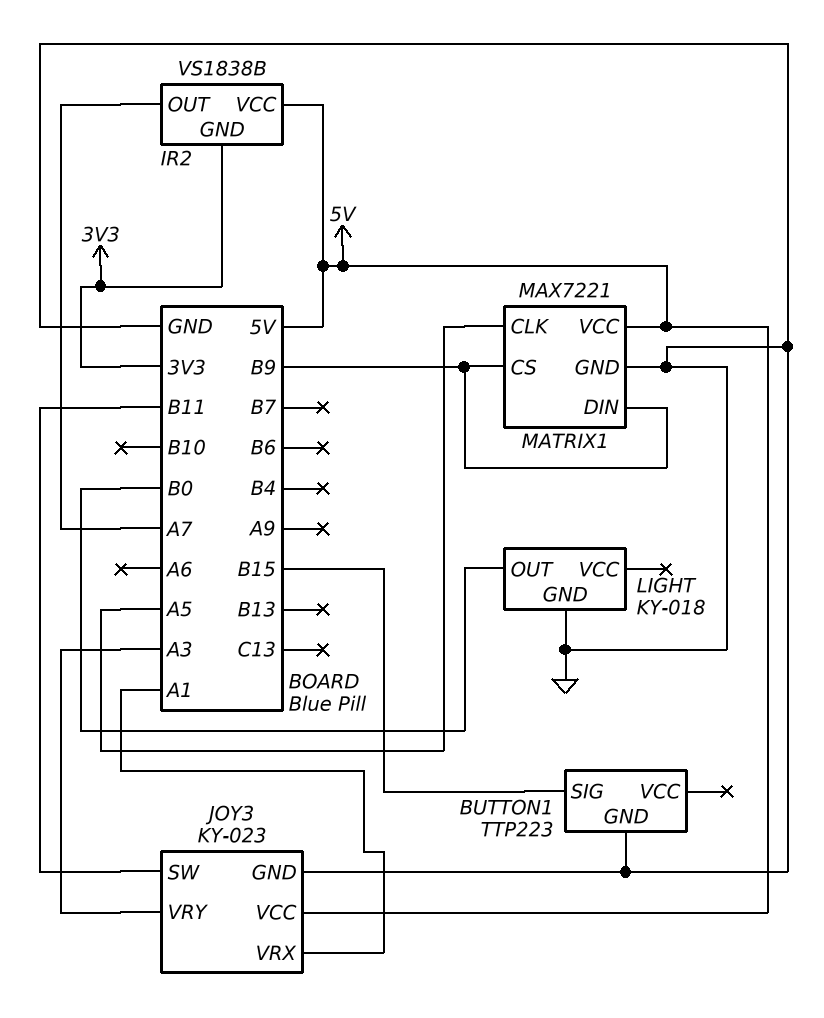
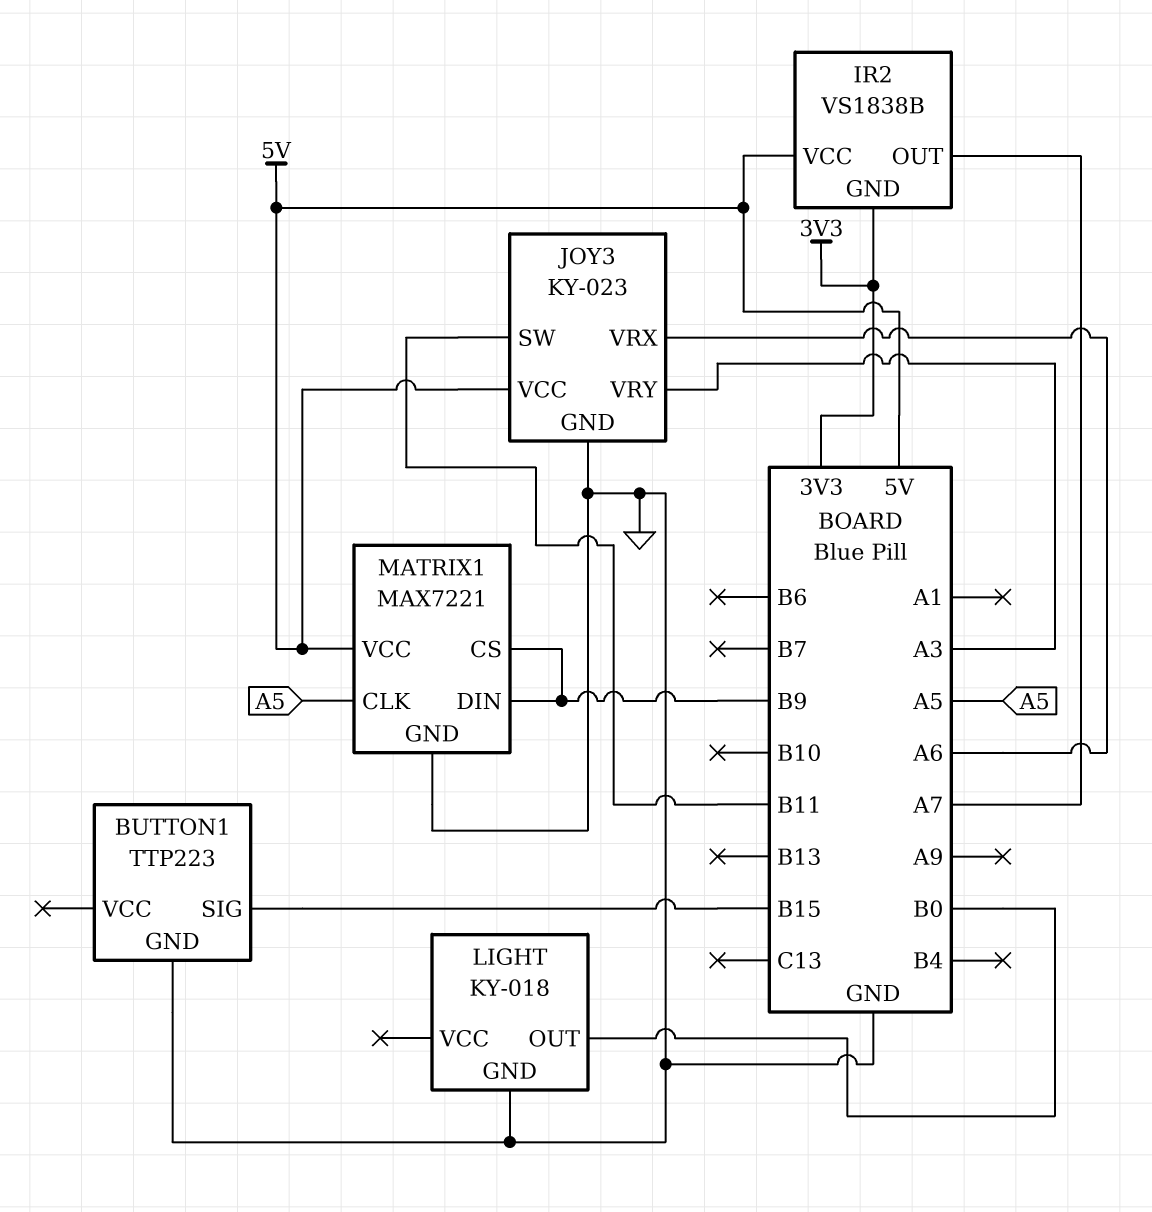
JOY3 pin VRX: A1 -> A6

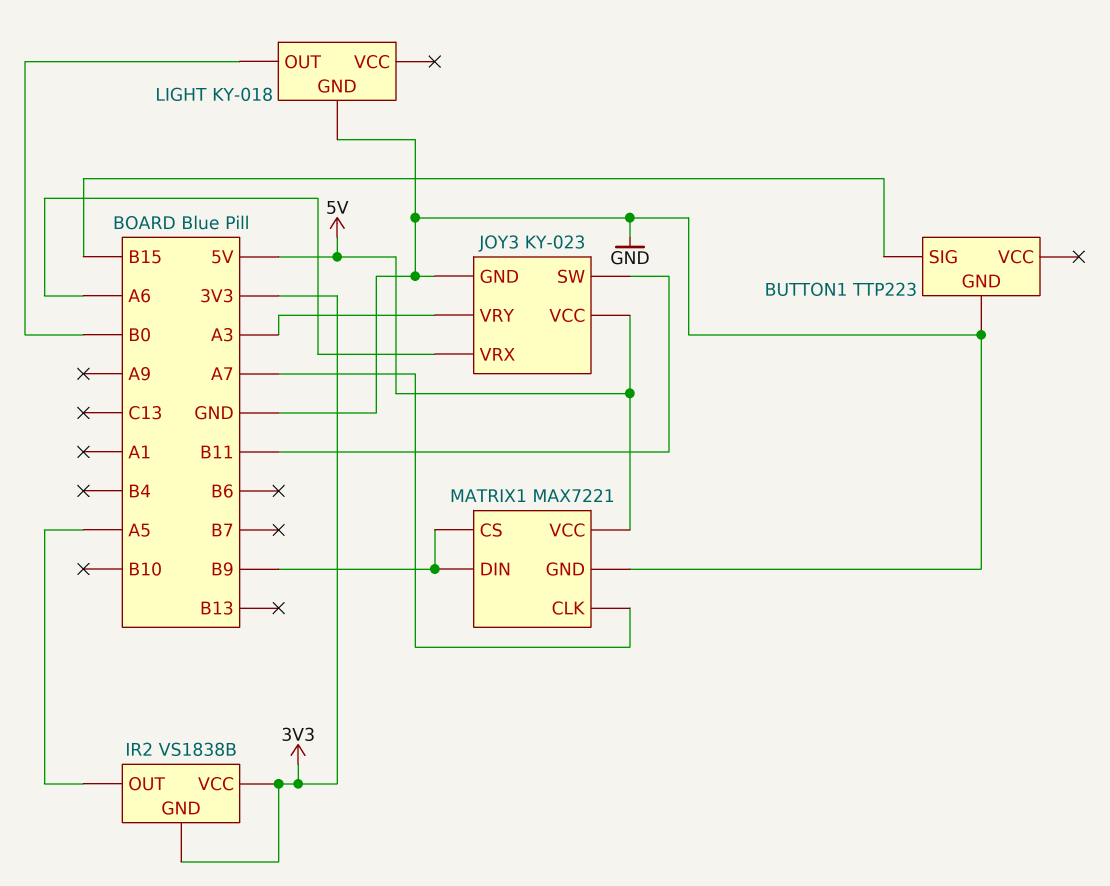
IR2 pin OUT: A7 -> A5
IR2 pin VCC: 5V -> 3V3
MATRIX1 pin CLK: A5 -> A7

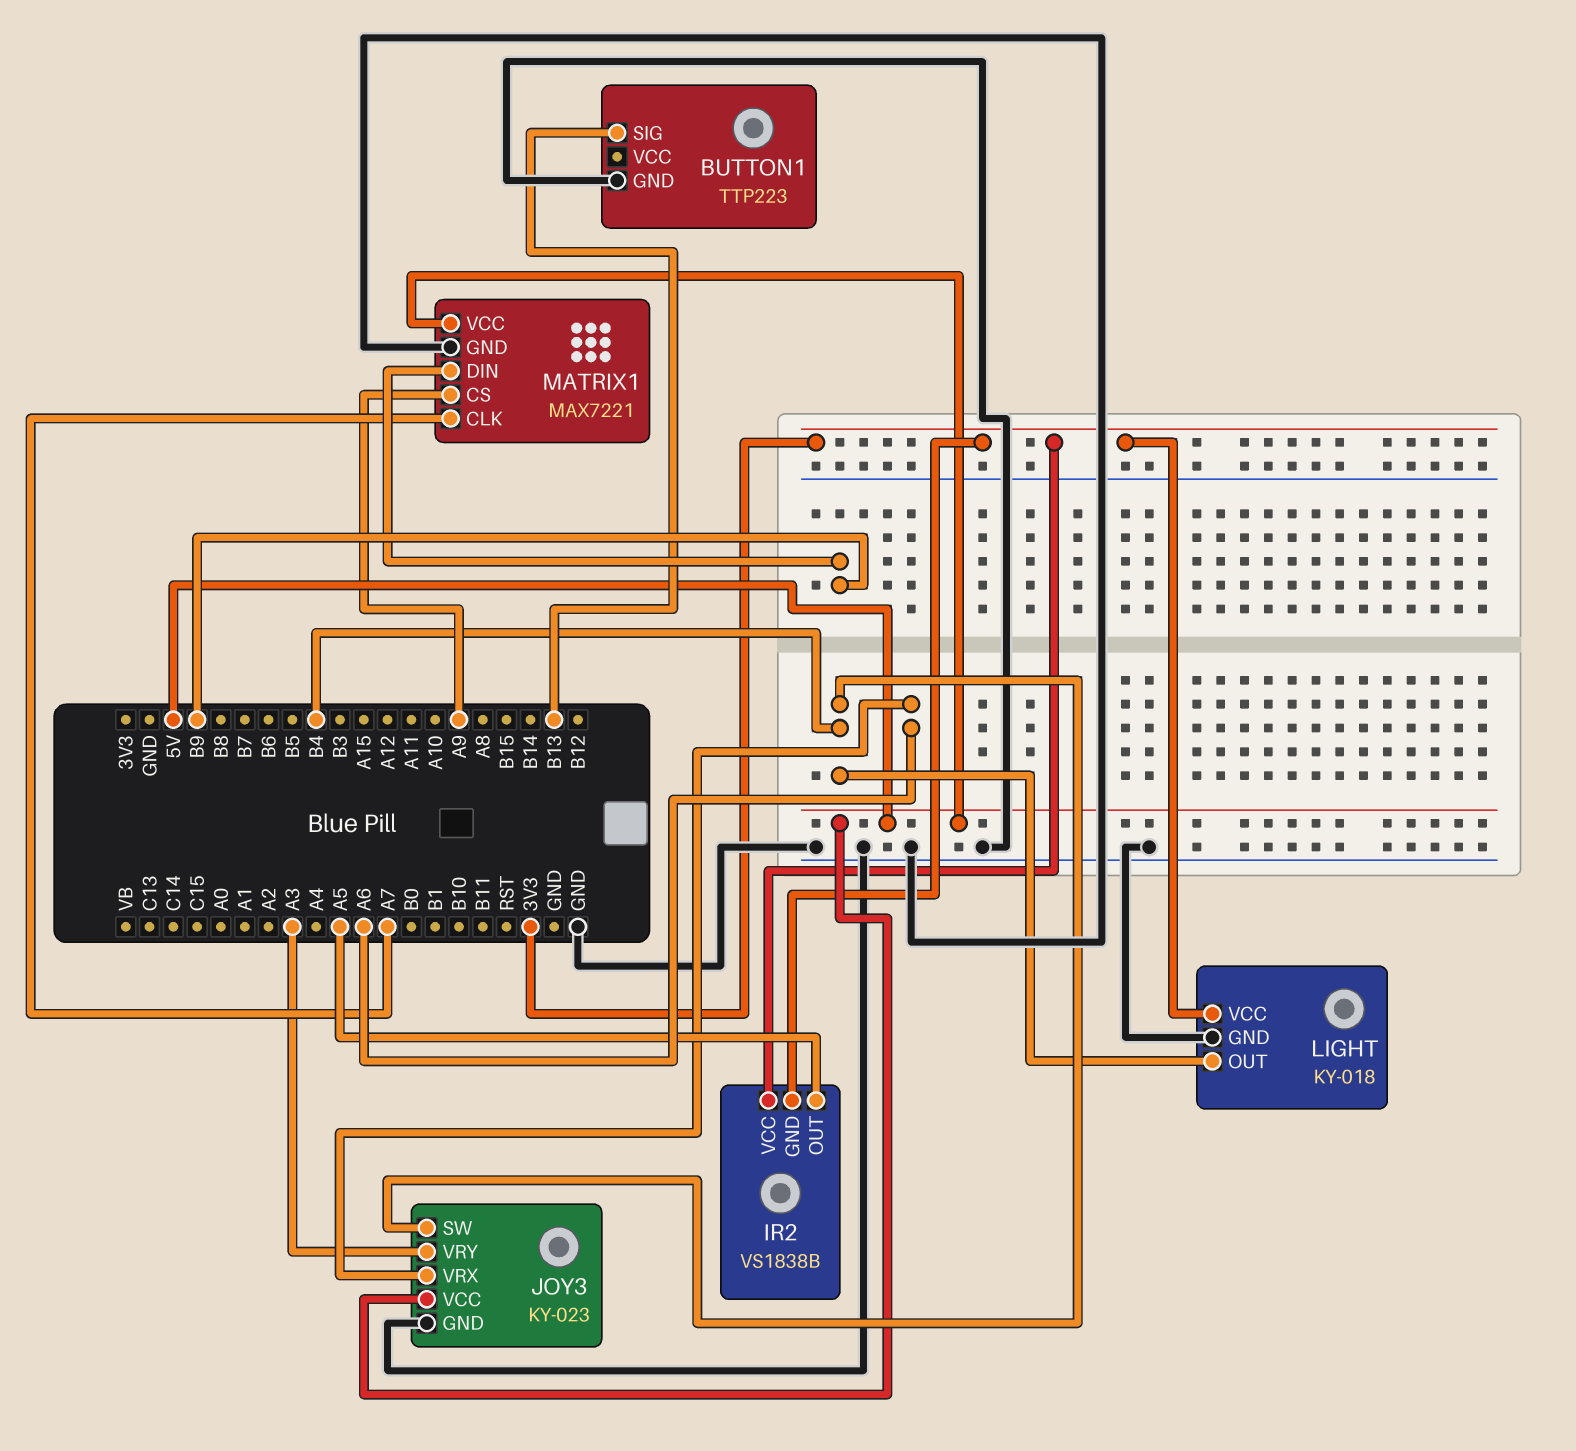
BUTTON1 pin SIG: B15 -> B13
JOY3 pin SW: B11 -> B4
LIGHT pin OUT: B0 -> B4
LIGHT pin VCC: none -> 3V3
MATRIX1 pin CS: B9 -> A9

